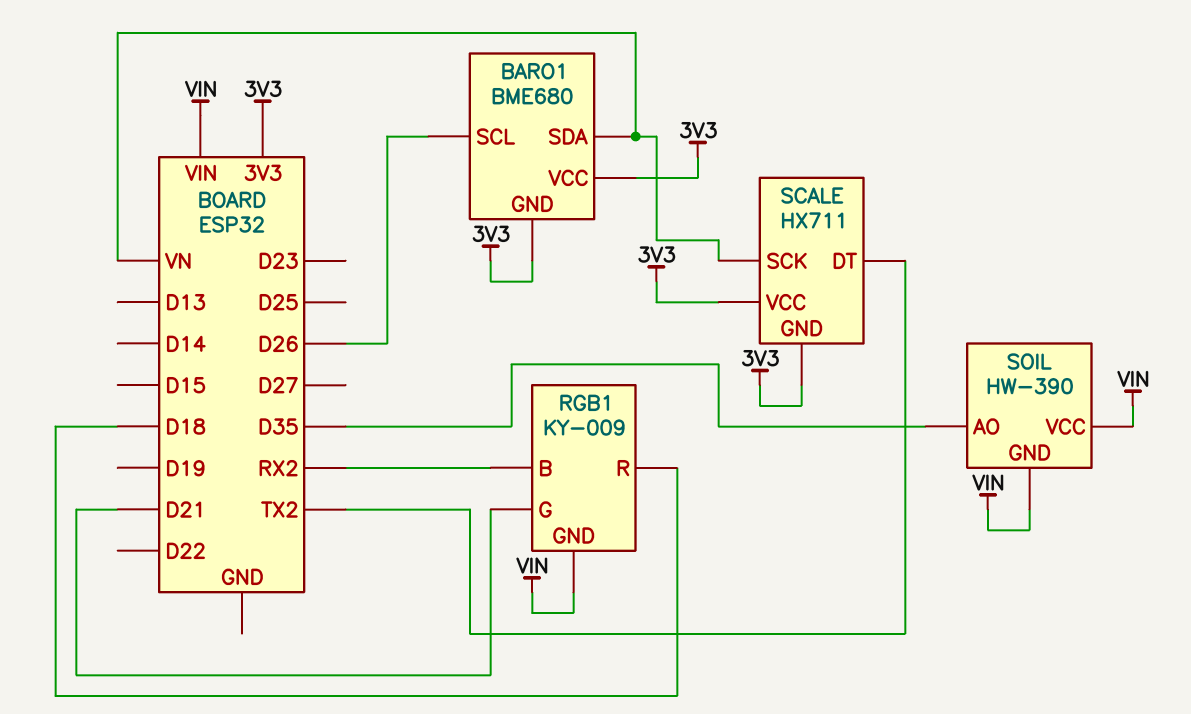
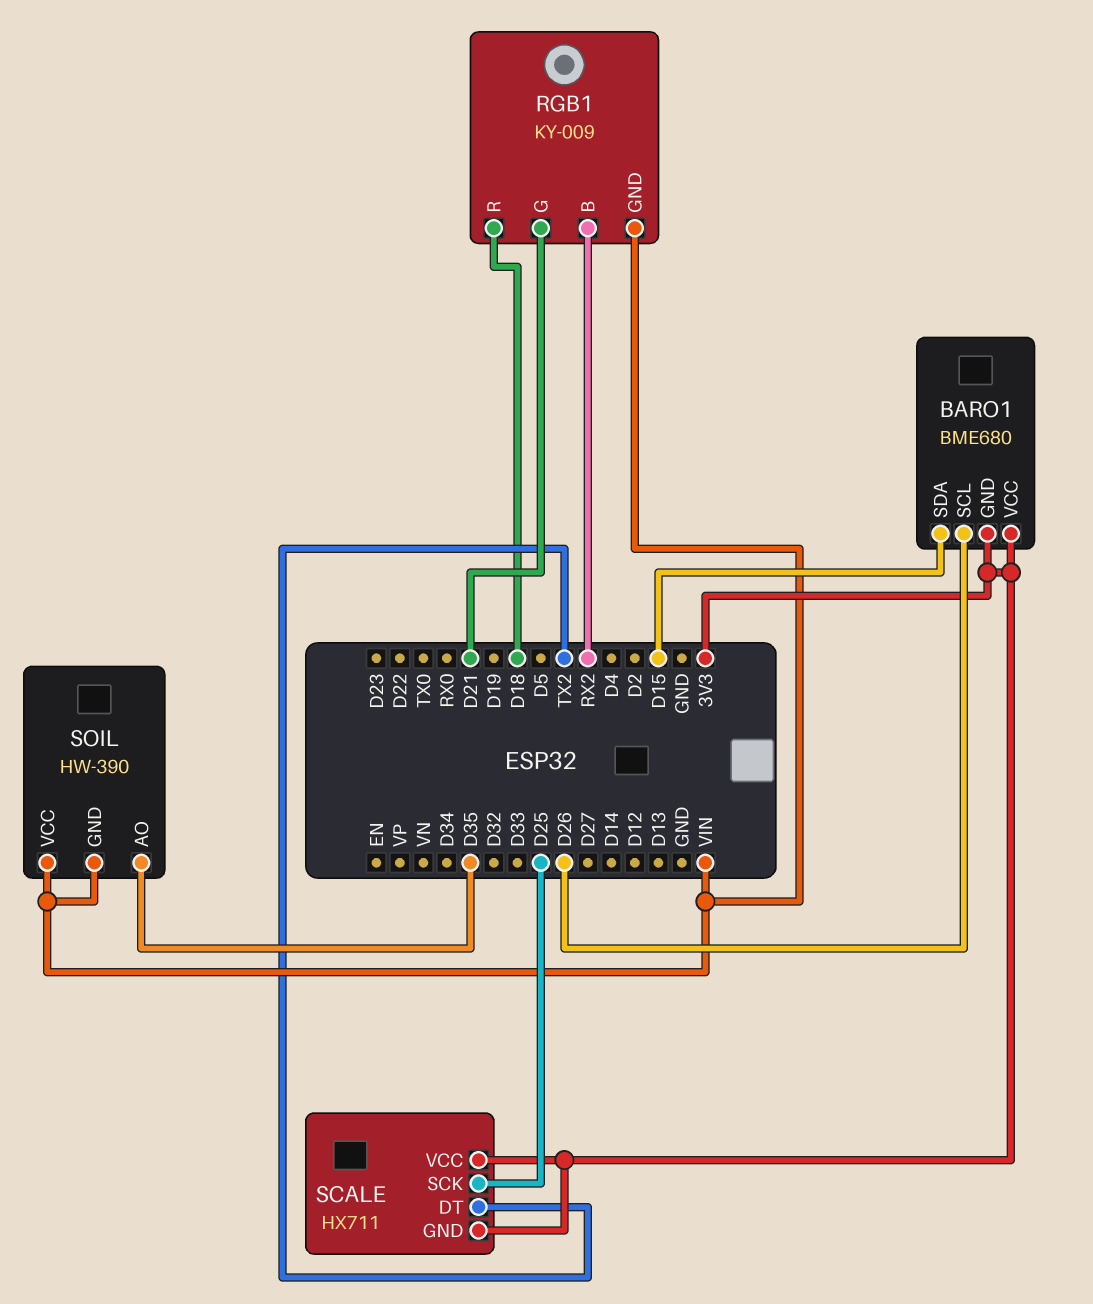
BARO1 pin SDA: VN -> D15
SCALE pin SCK: VN -> D25

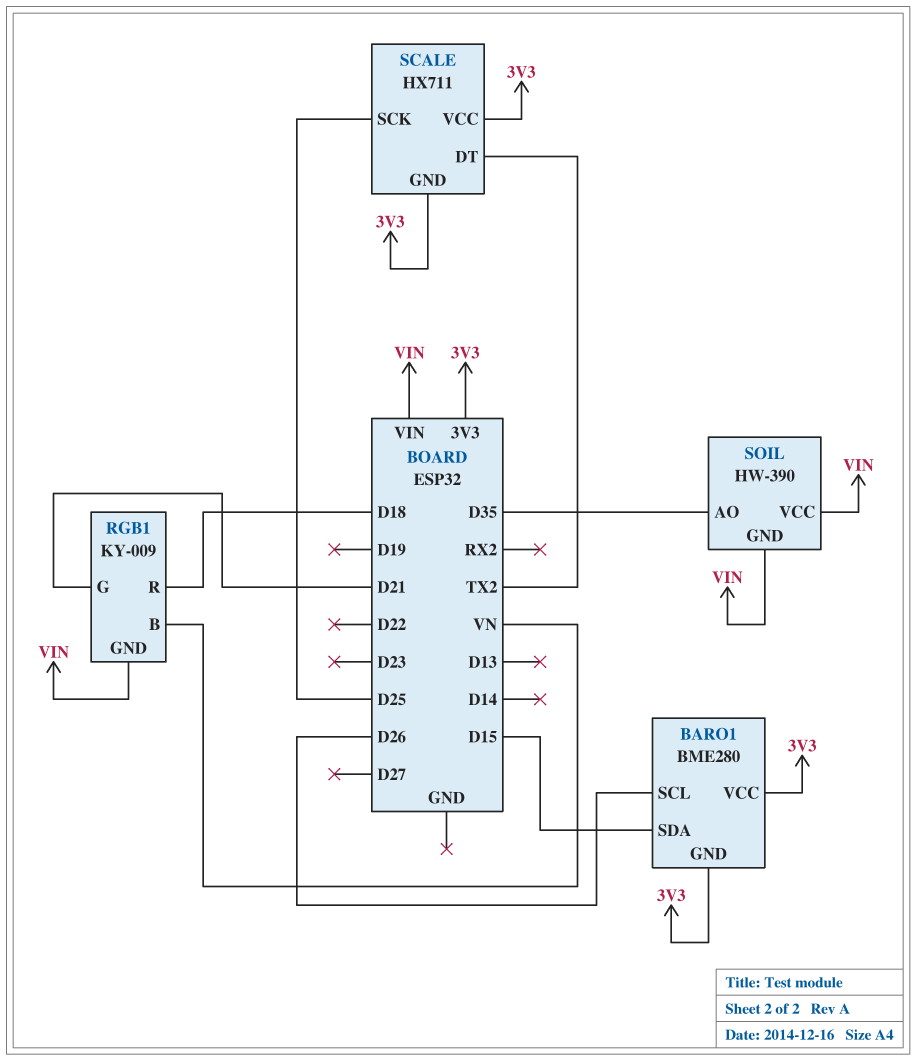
BARO1: BME680 -> BME280
RGB1 pin B: RX2 -> VN

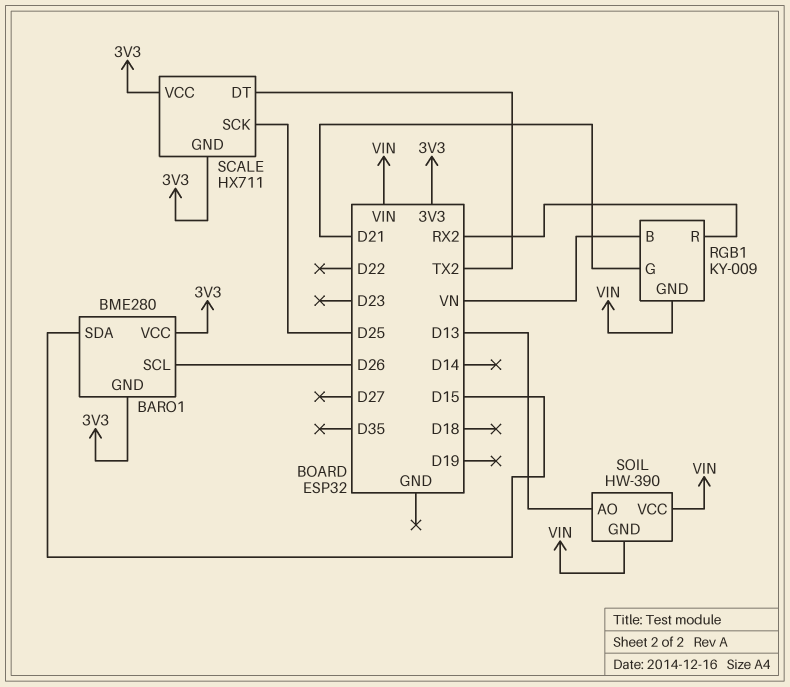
RGB1 pin R: D18 -> RX2
SOIL pin AO: D35 -> D13

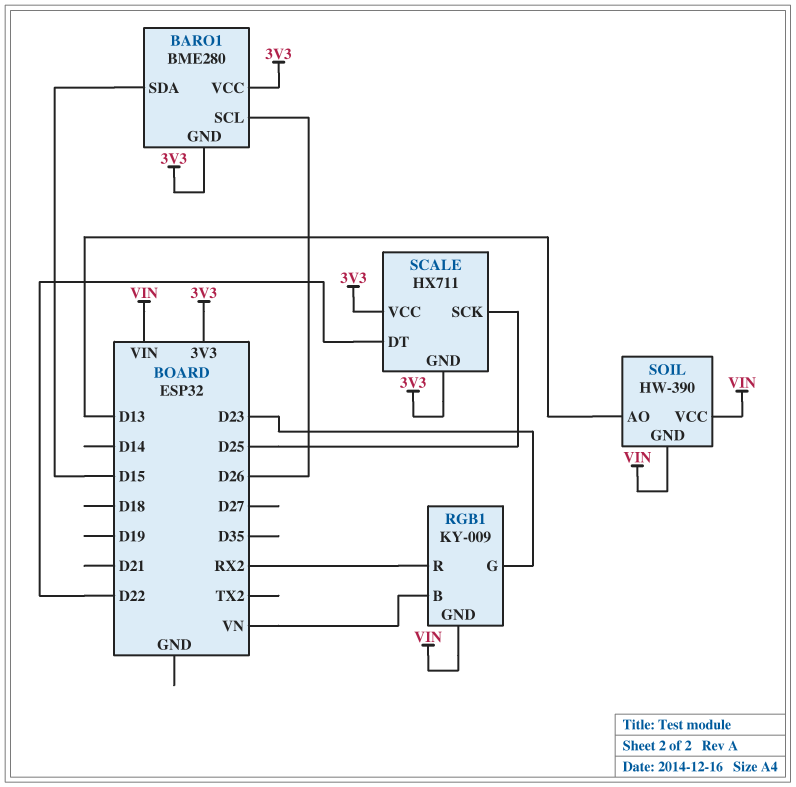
RGB1 pin G: D21 -> D23
SCALE pin DT: TX2 -> D22

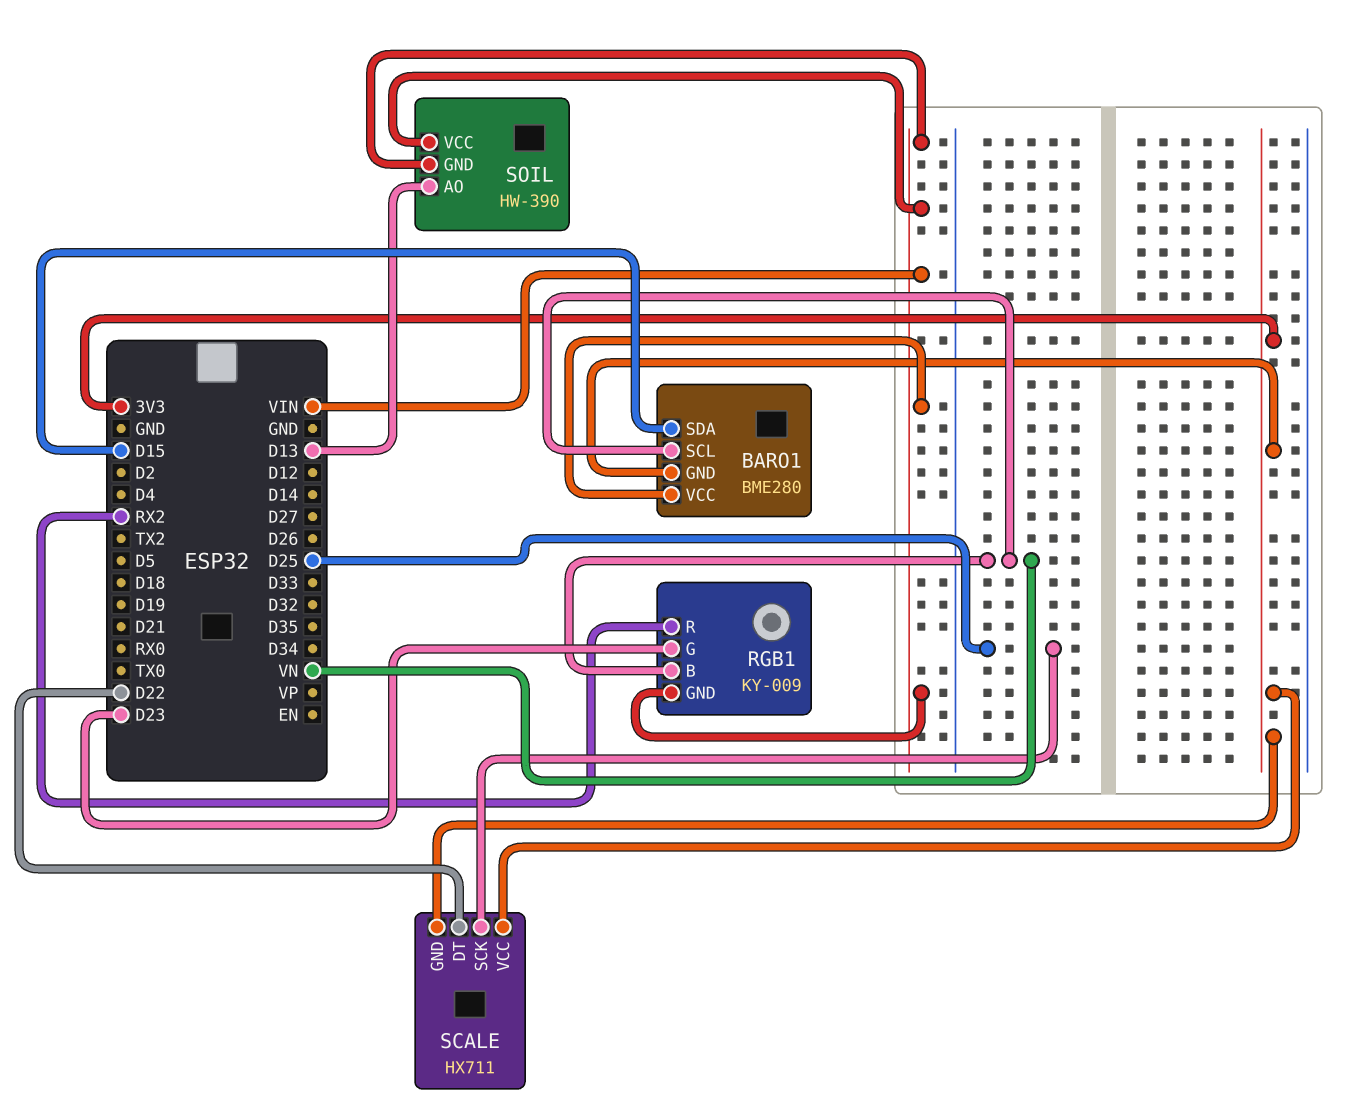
BARO1 pin SCL: D26 -> VN
BARO1 pin VCC: 3V3 -> VIN

